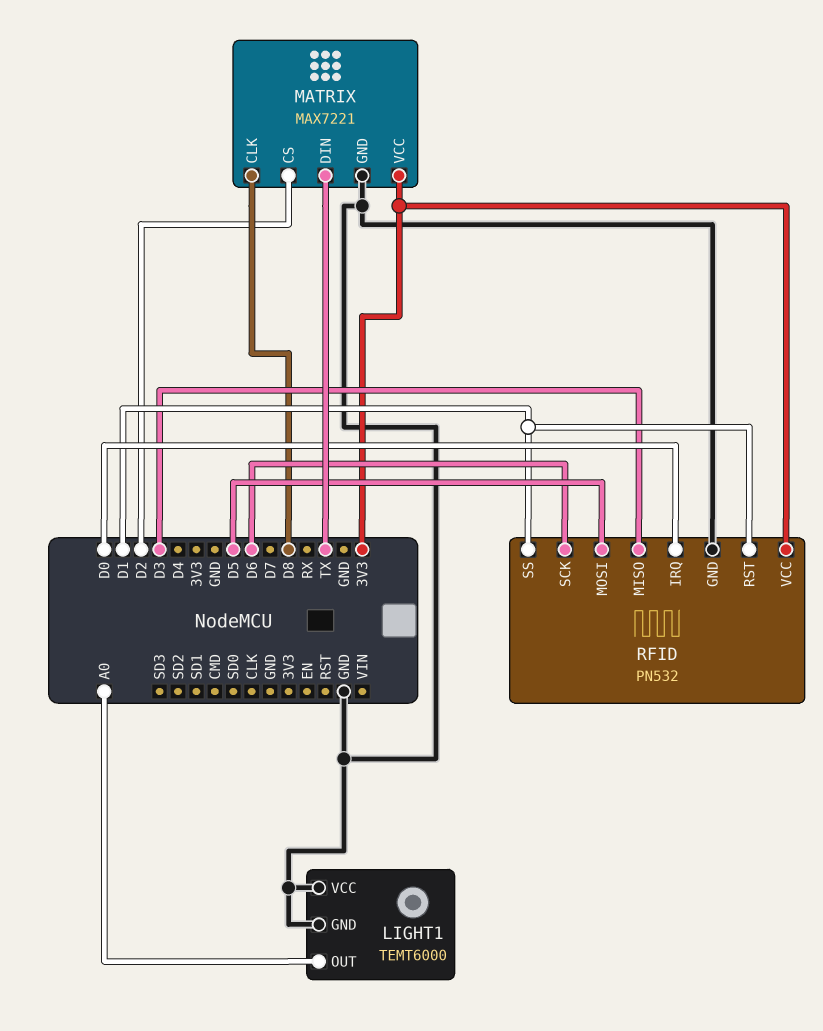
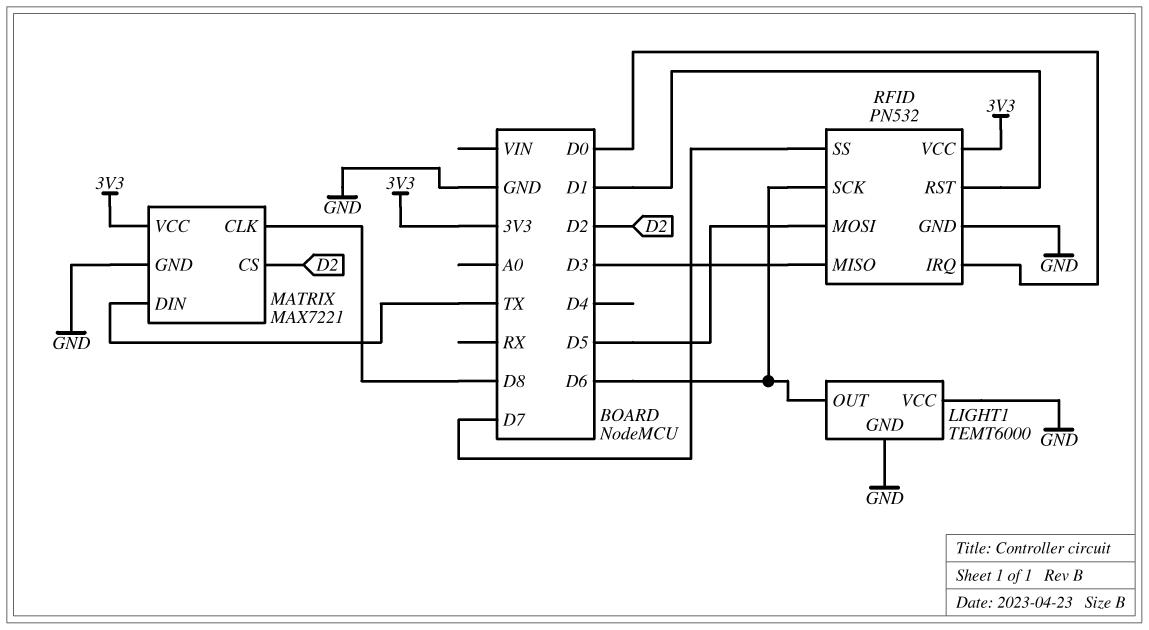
LIGHT1 pin OUT: A0 -> D6
RFID pin SS: D1 -> D7

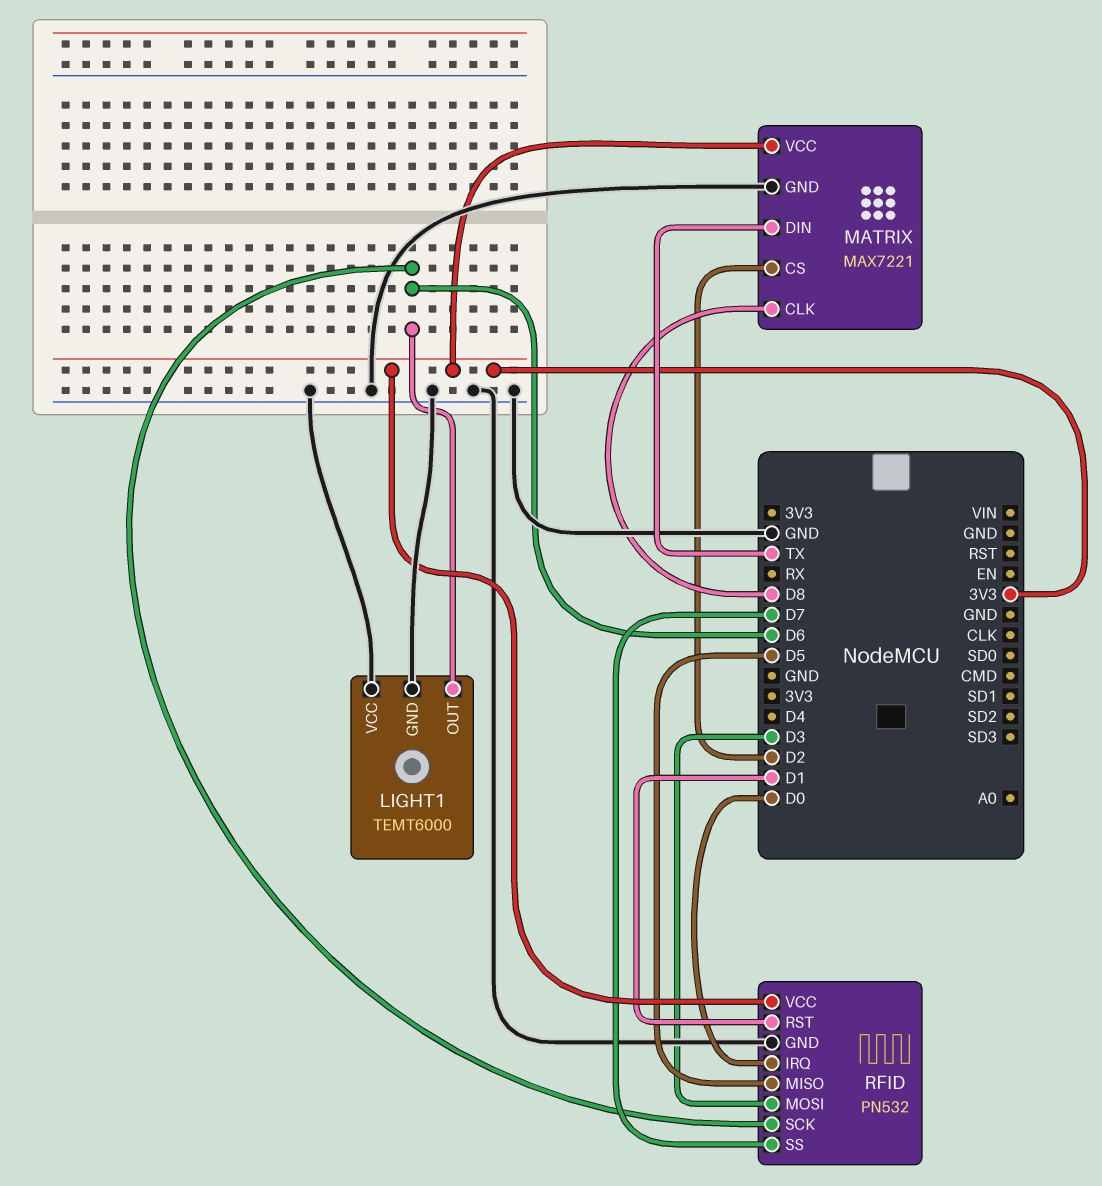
RFID pin MISO: D3 -> D5
RFID pin MOSI: D5 -> D3

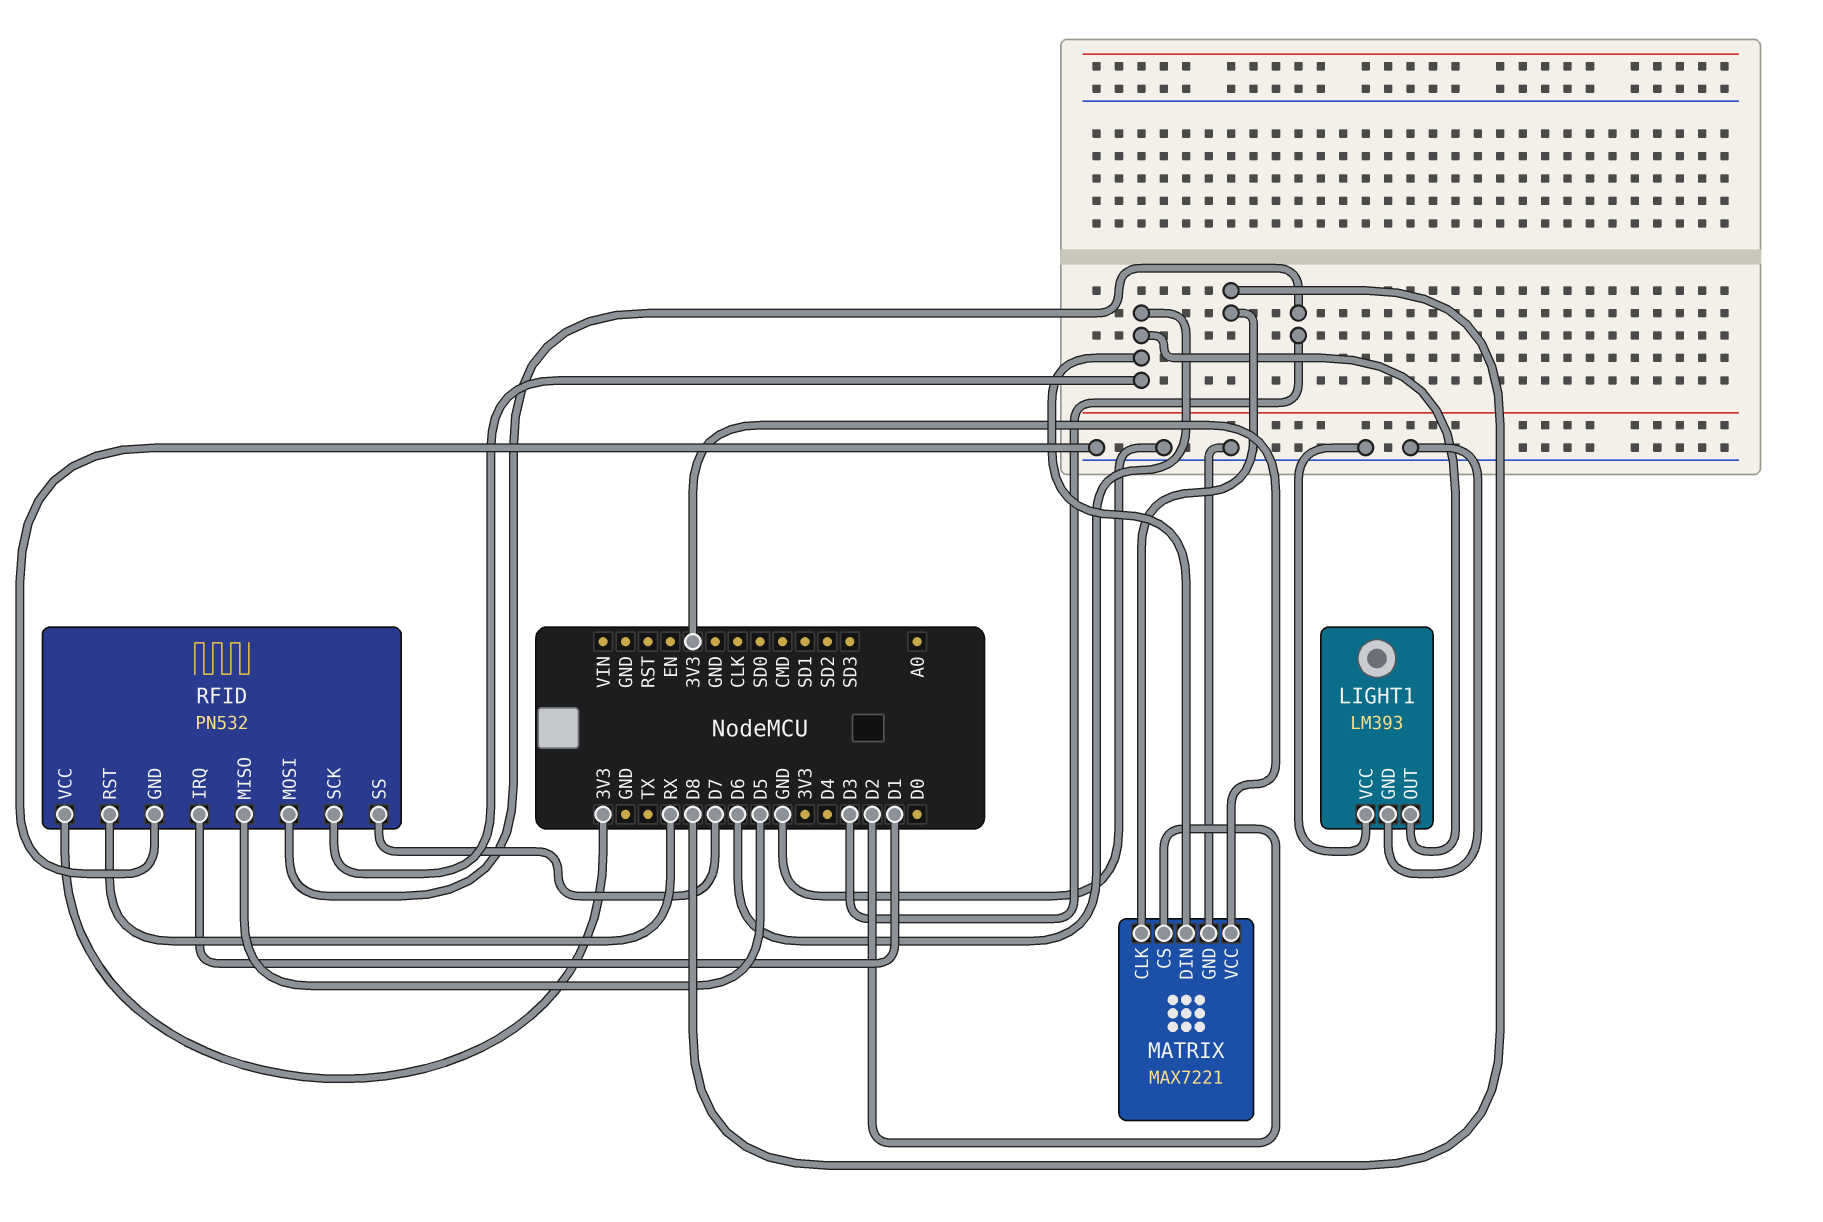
LIGHT1: TEMT6000 -> LM393
MATRIX pin DIN: TX -> D6
RFID pin IRQ: D0 -> D1
RFID pin RST: D1 -> RX

